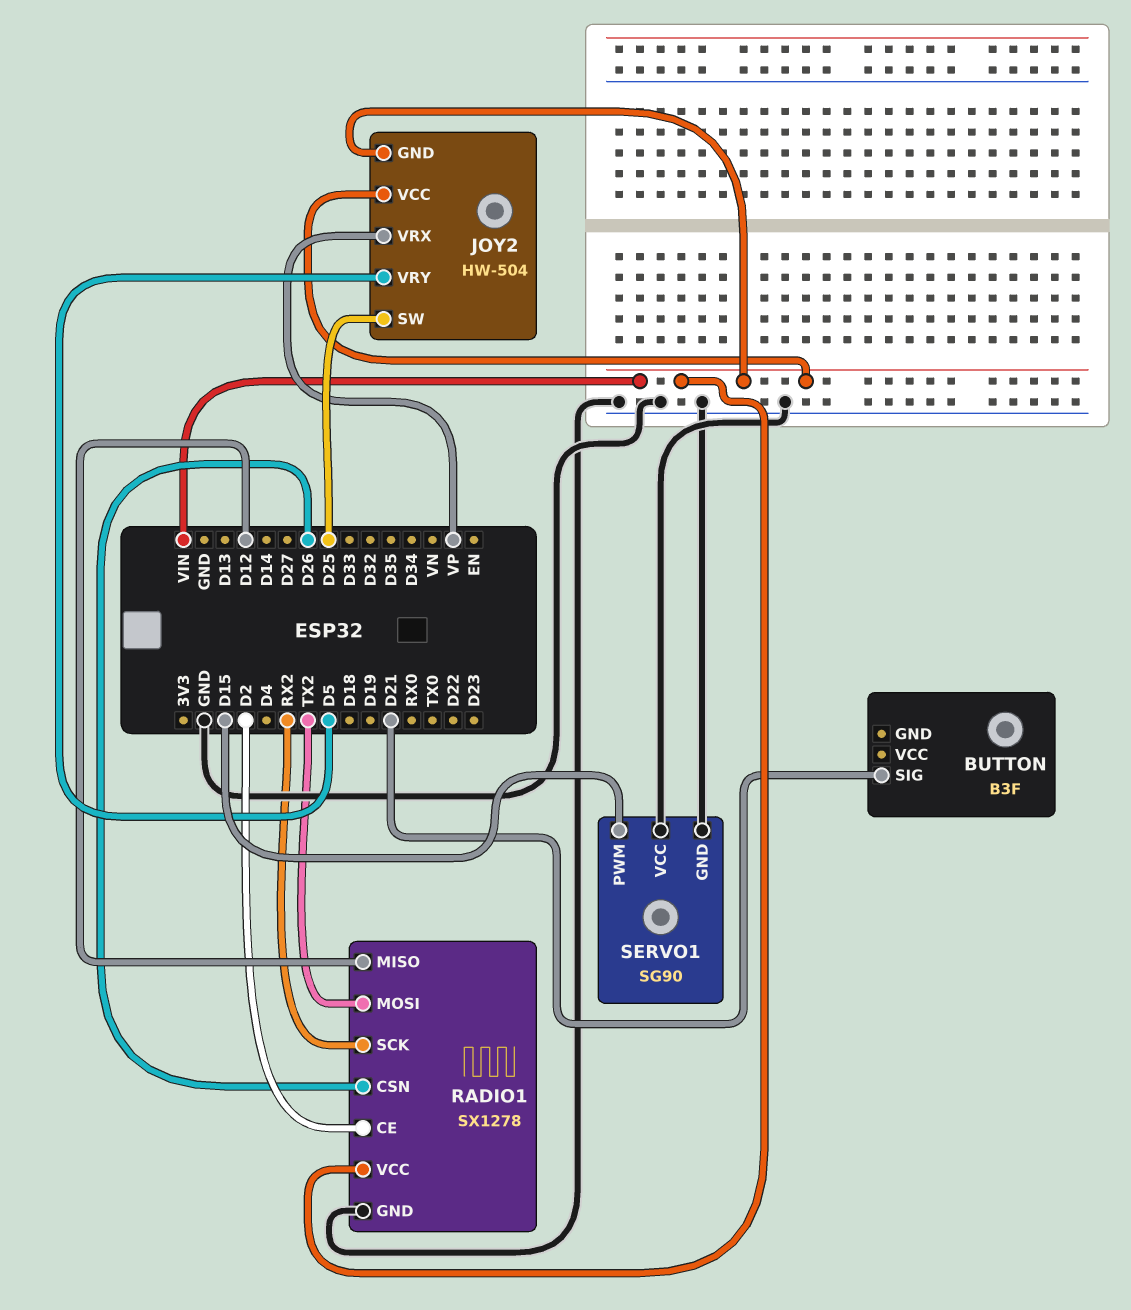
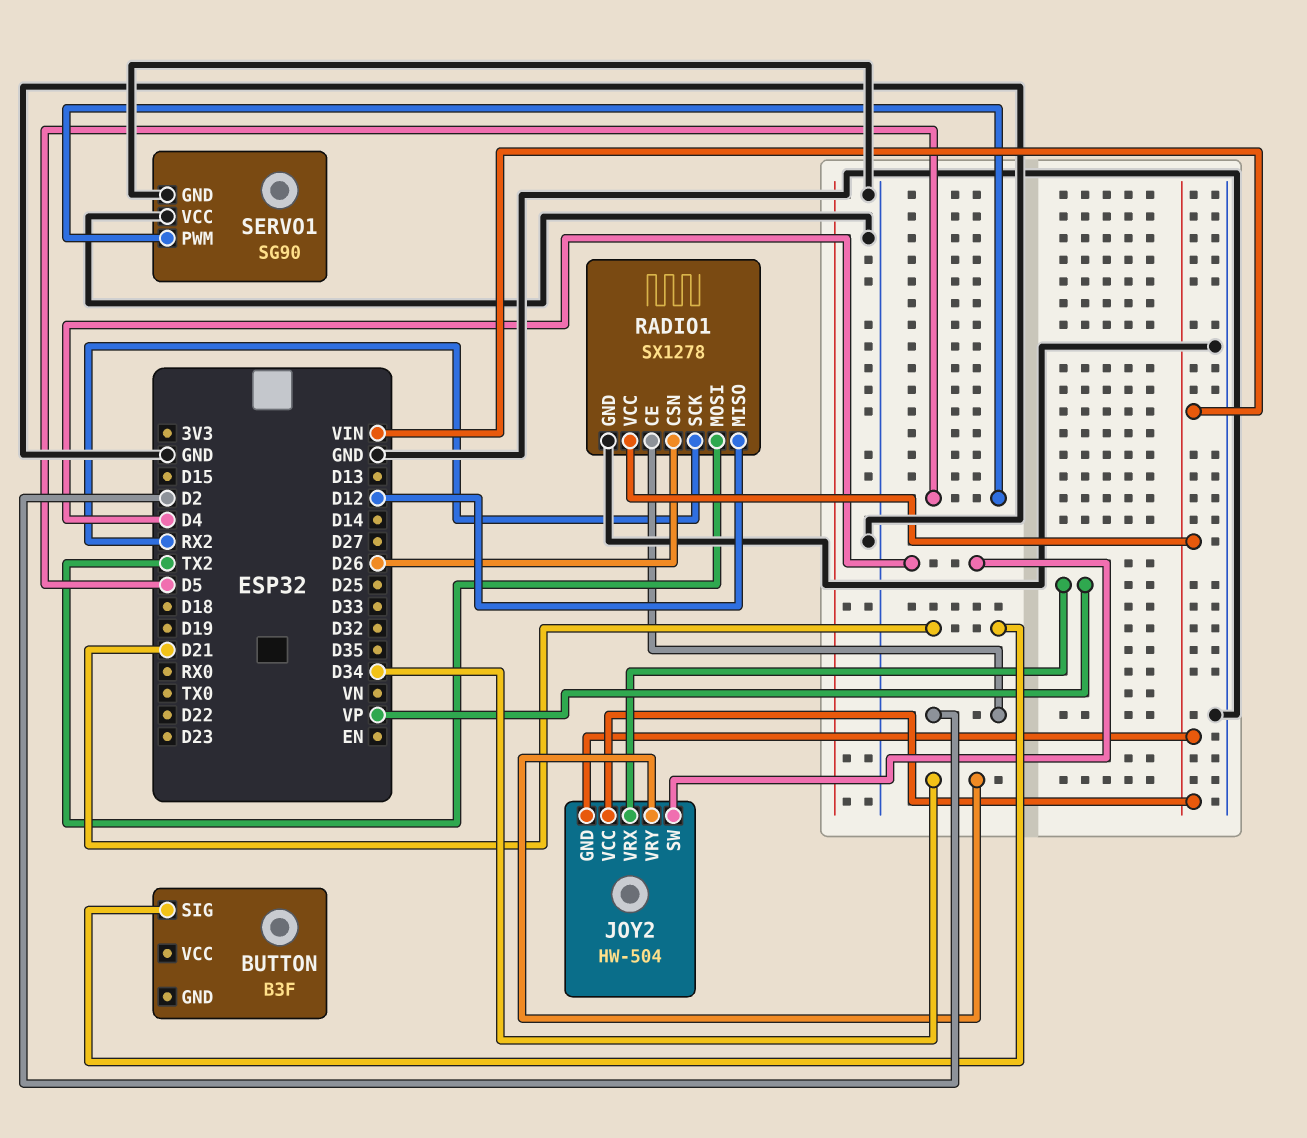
JOY2 pin SW: D25 -> D4
JOY2 pin VRY: D5 -> D34
SERVO1 pin PWM: D15 -> D5

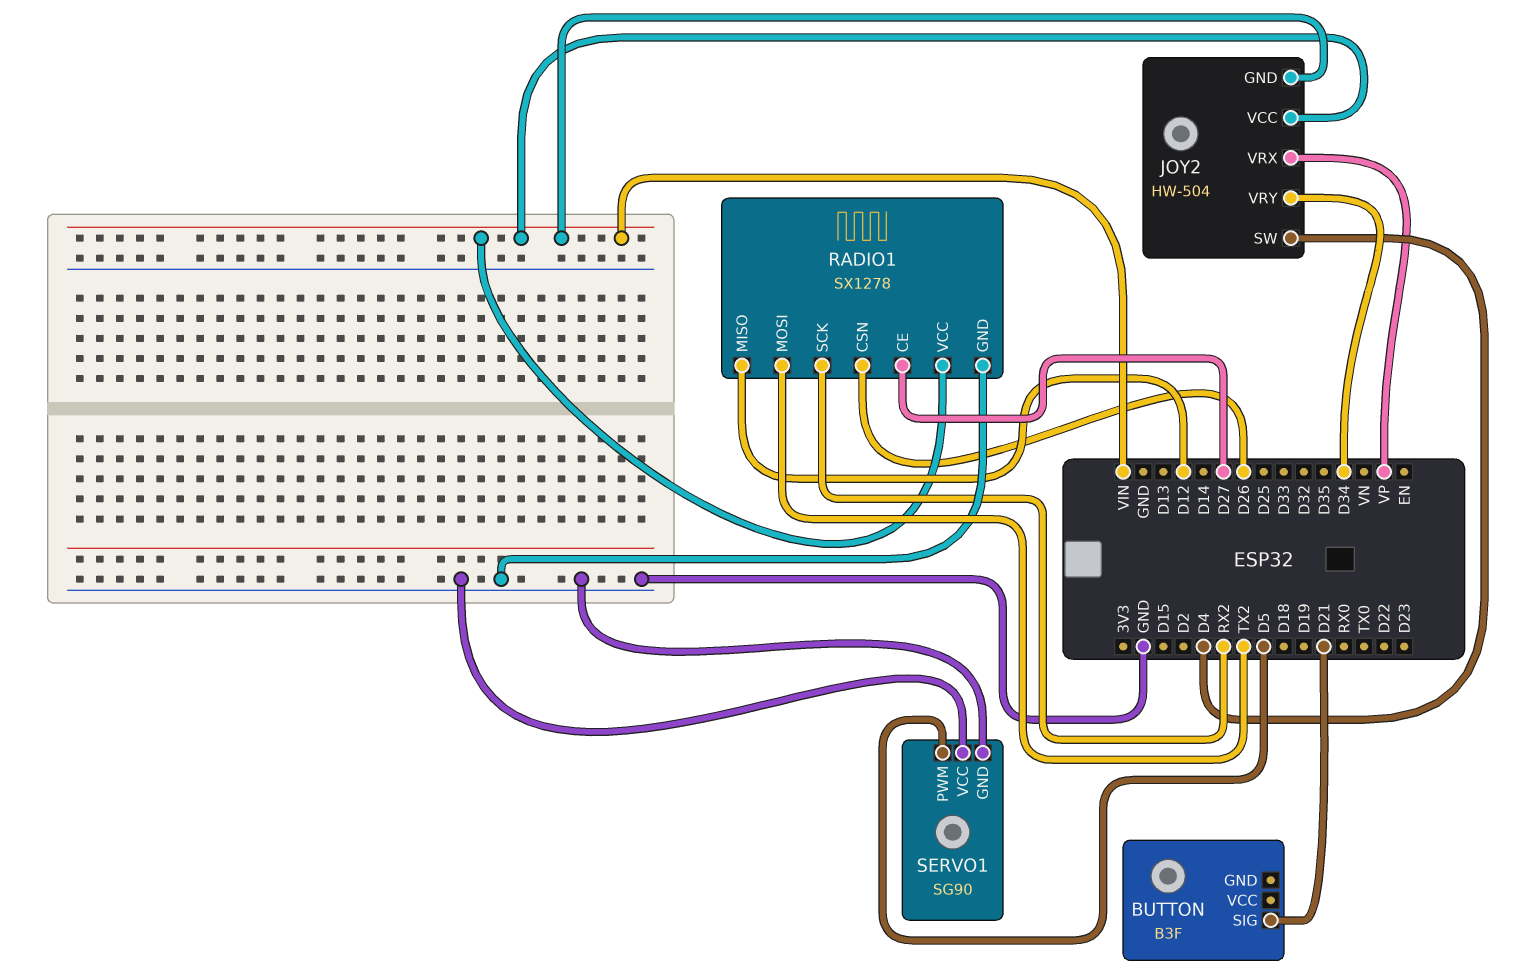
RADIO1 pin CE: D2 -> D27

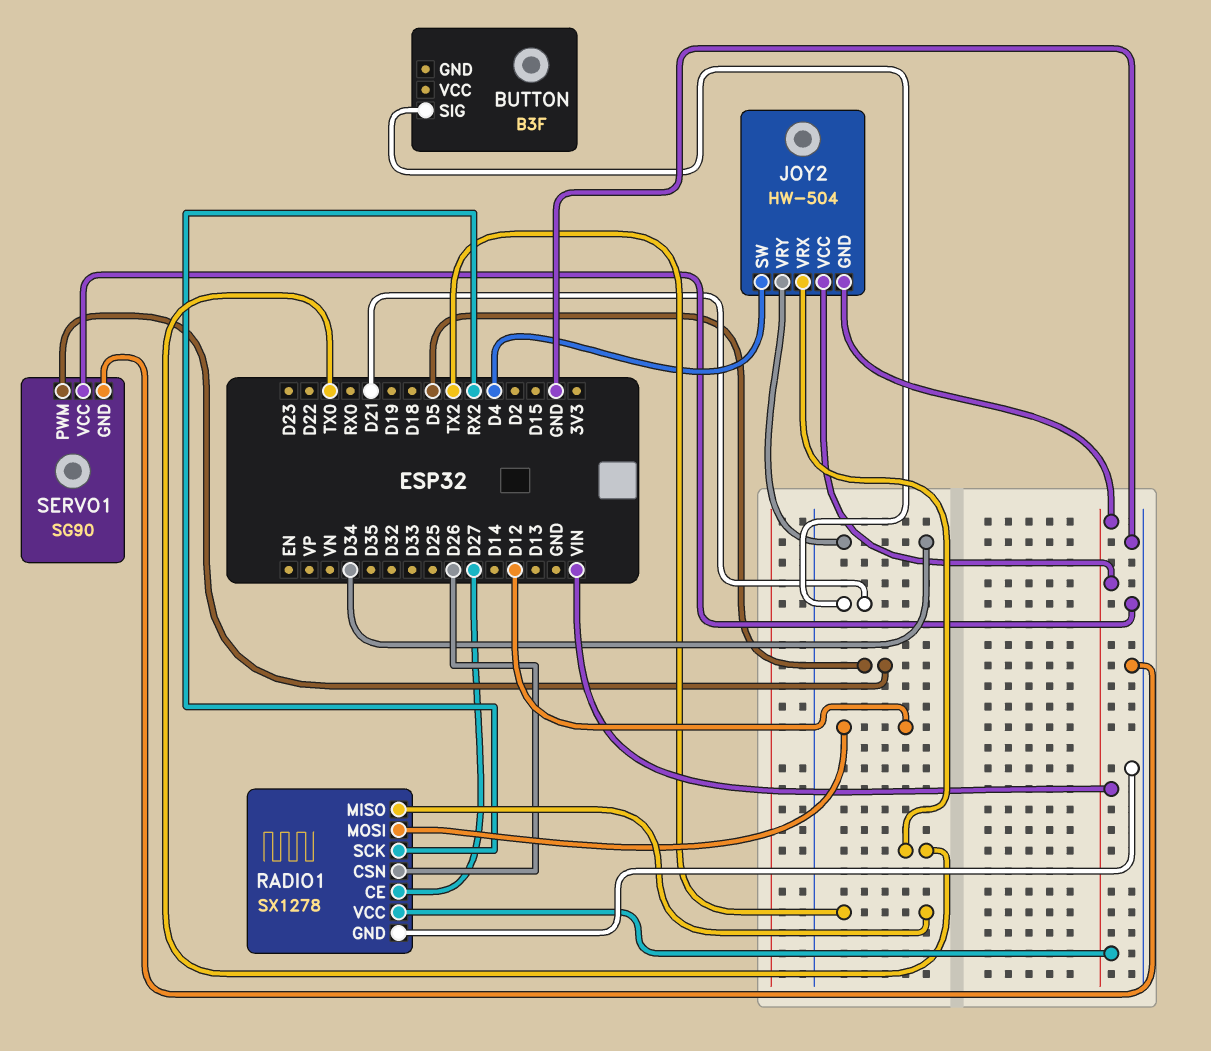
JOY2 pin VRX: VP -> TX0
RADIO1 pin MISO: D12 -> TX2
RADIO1 pin MOSI: TX2 -> D12

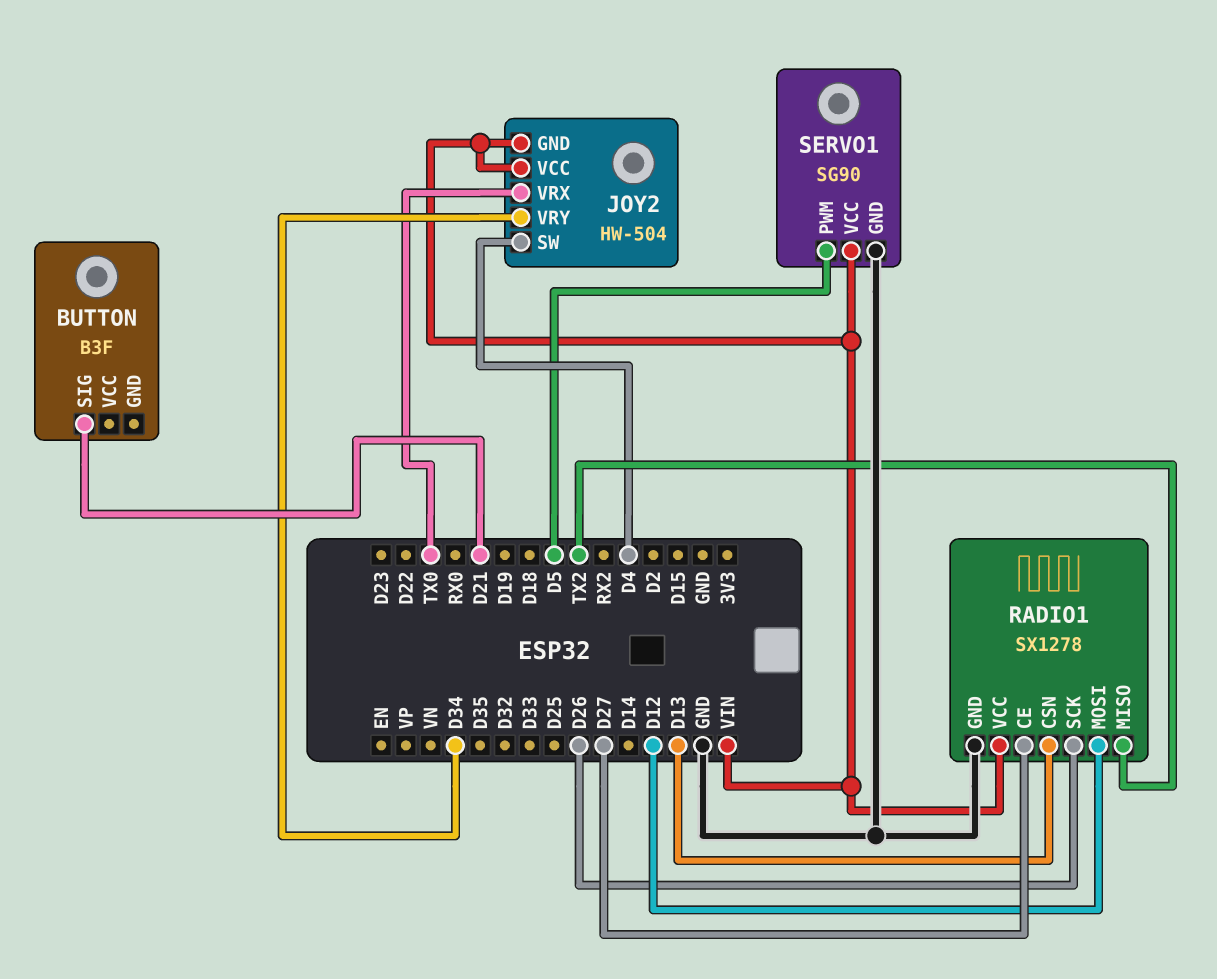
RADIO1 pin CSN: D26 -> D13
RADIO1 pin SCK: RX2 -> D26
SERVO1 pin VCC: GND -> VIN

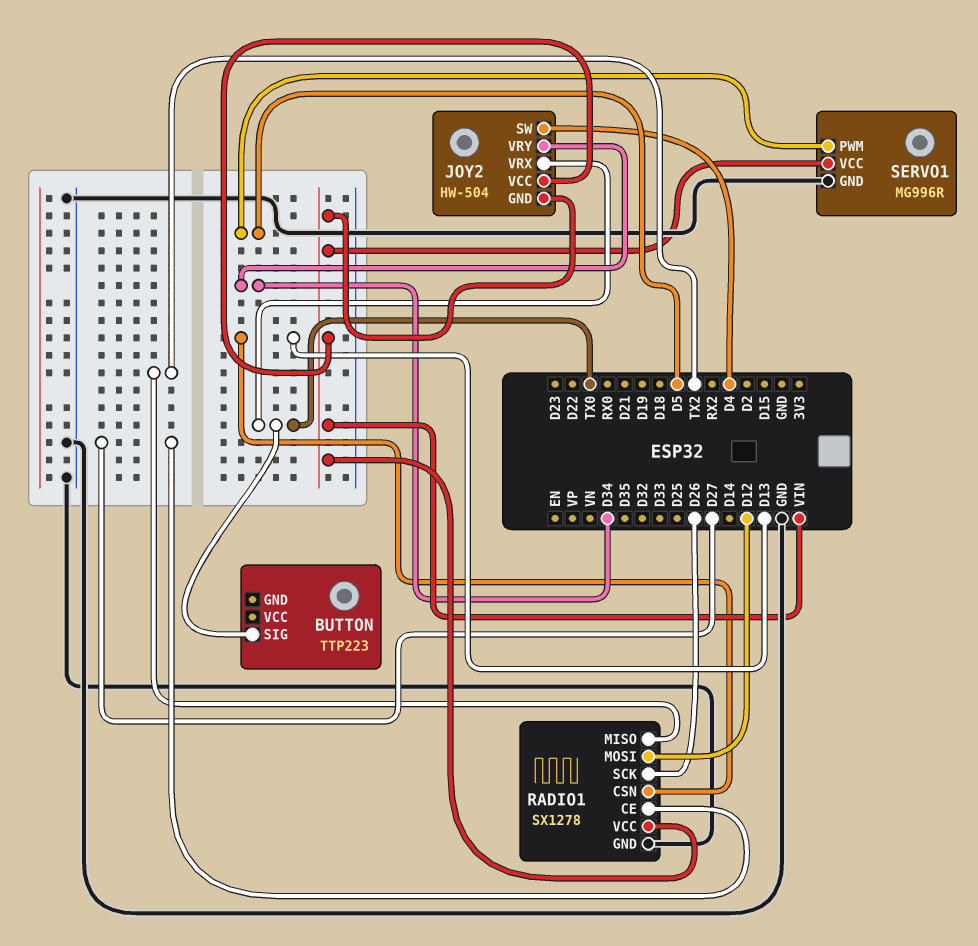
BUTTON: B3F -> TTP223
BUTTON pin SIG: D21 -> TX0
SERVO1: SG90 -> MG996R

